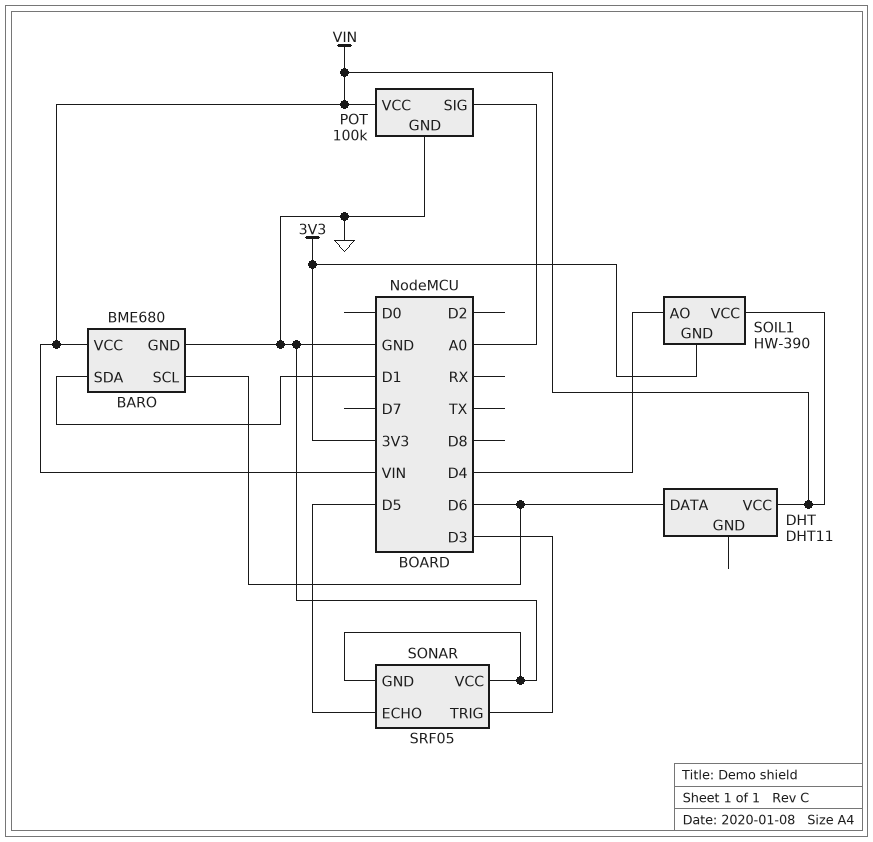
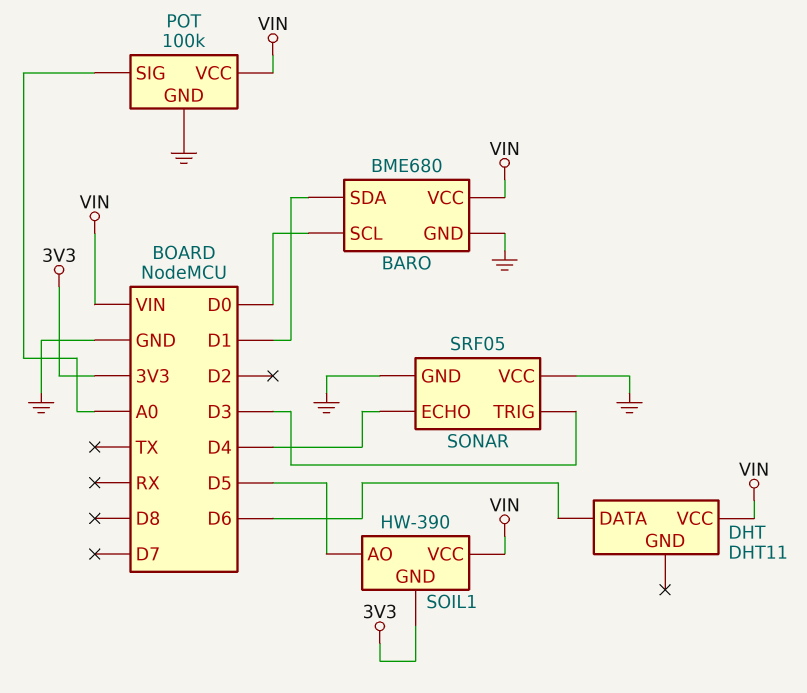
BARO pin SCL: D6 -> D0
SOIL1 pin AO: D4 -> D5
SONAR pin ECHO: D5 -> D4

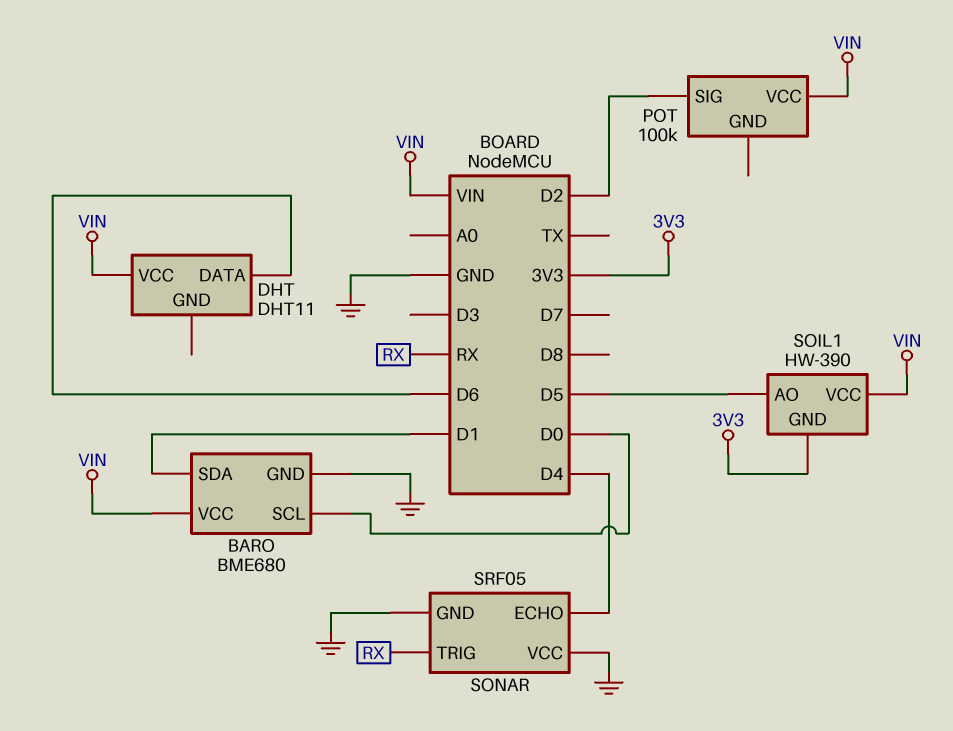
POT pin GND: GND -> none
POT pin SIG: A0 -> D2
SONAR pin TRIG: D3 -> RX

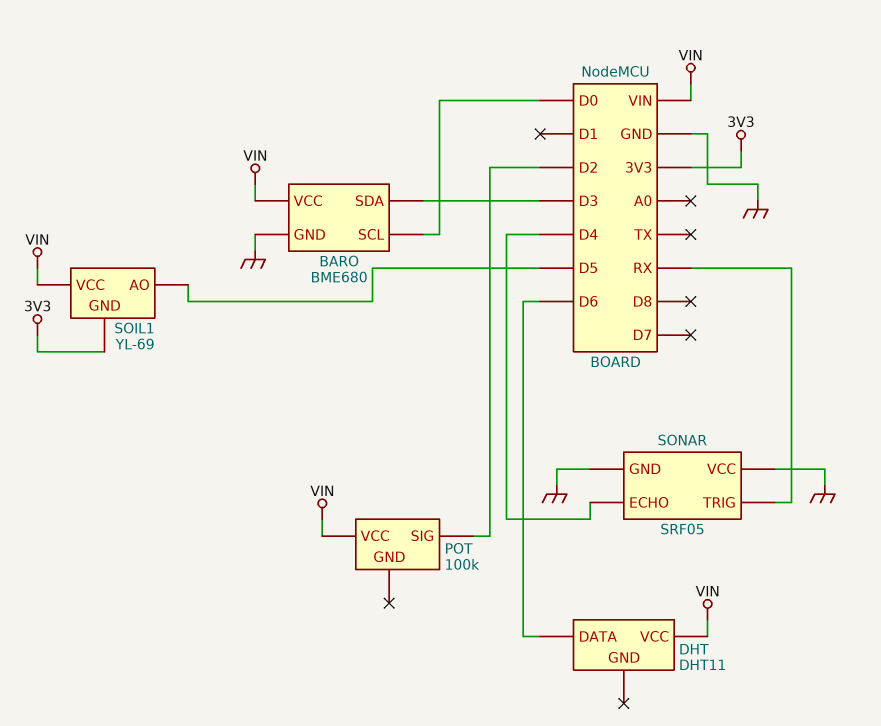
BARO pin SDA: D1 -> D3
SOIL1: HW-390 -> YL-69

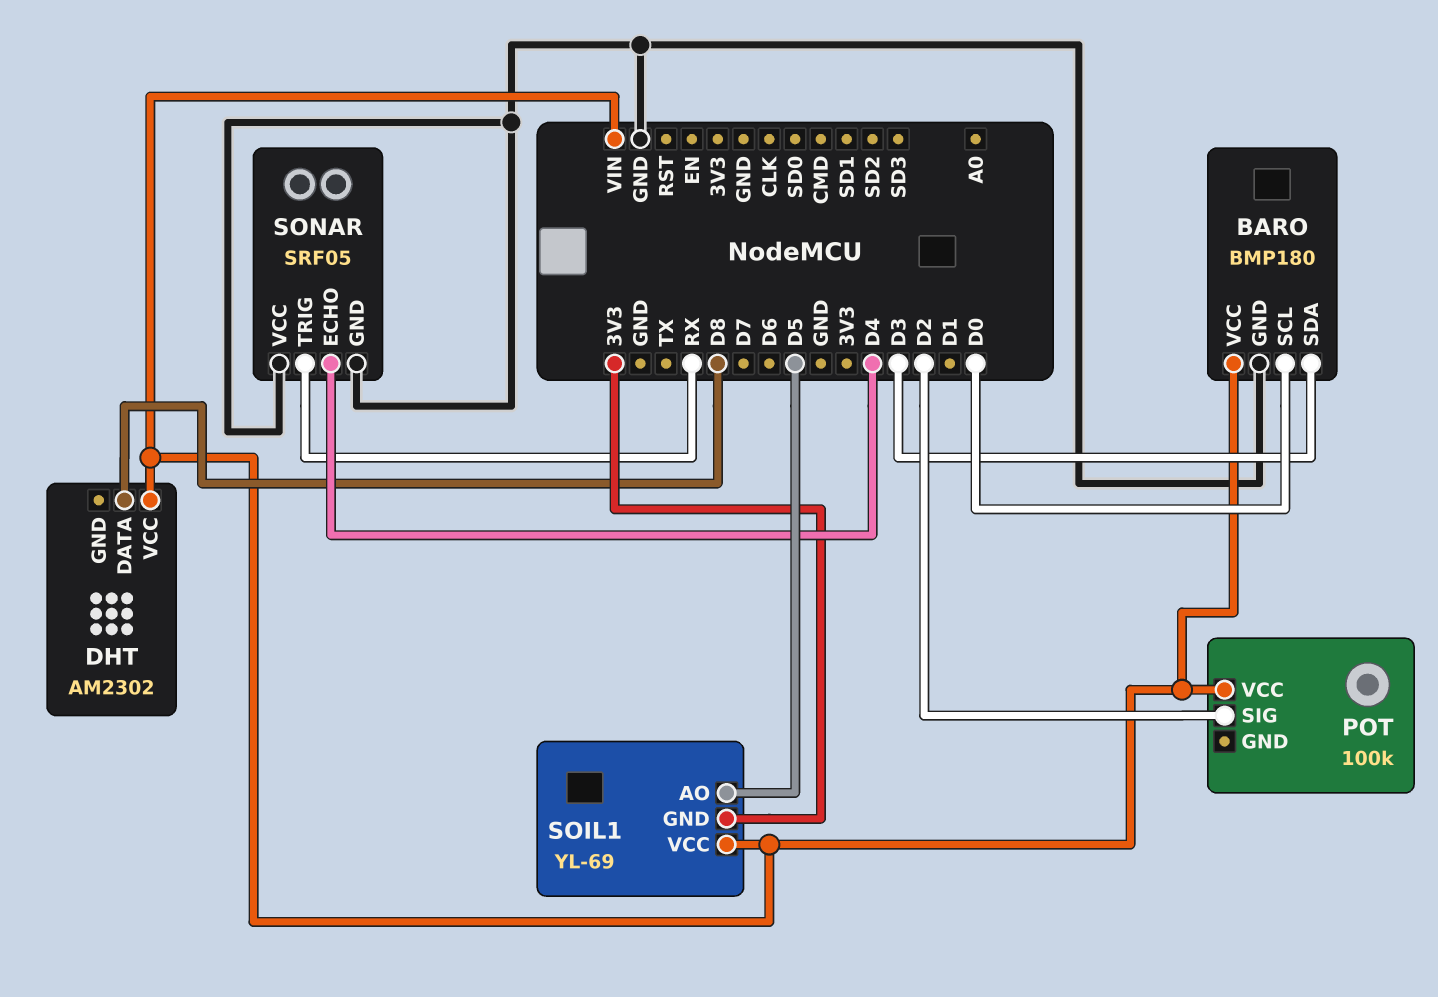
BARO: BME680 -> BMP180
DHT: DHT11 -> AM2302
DHT pin DATA: D6 -> D8

